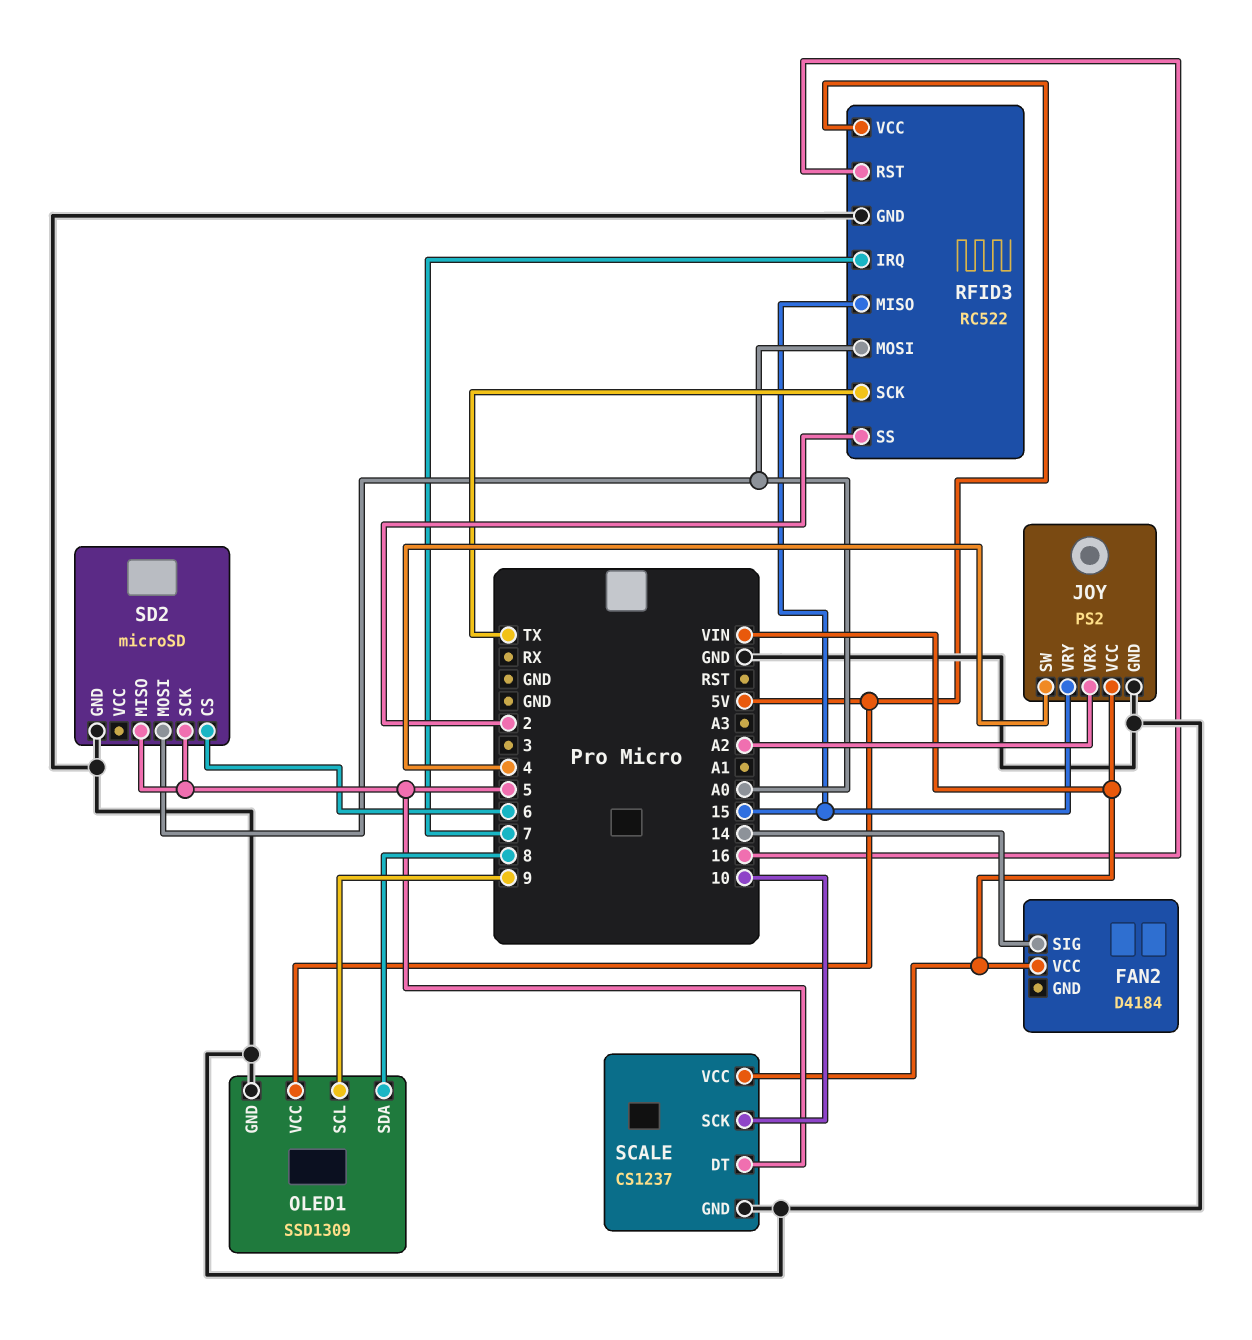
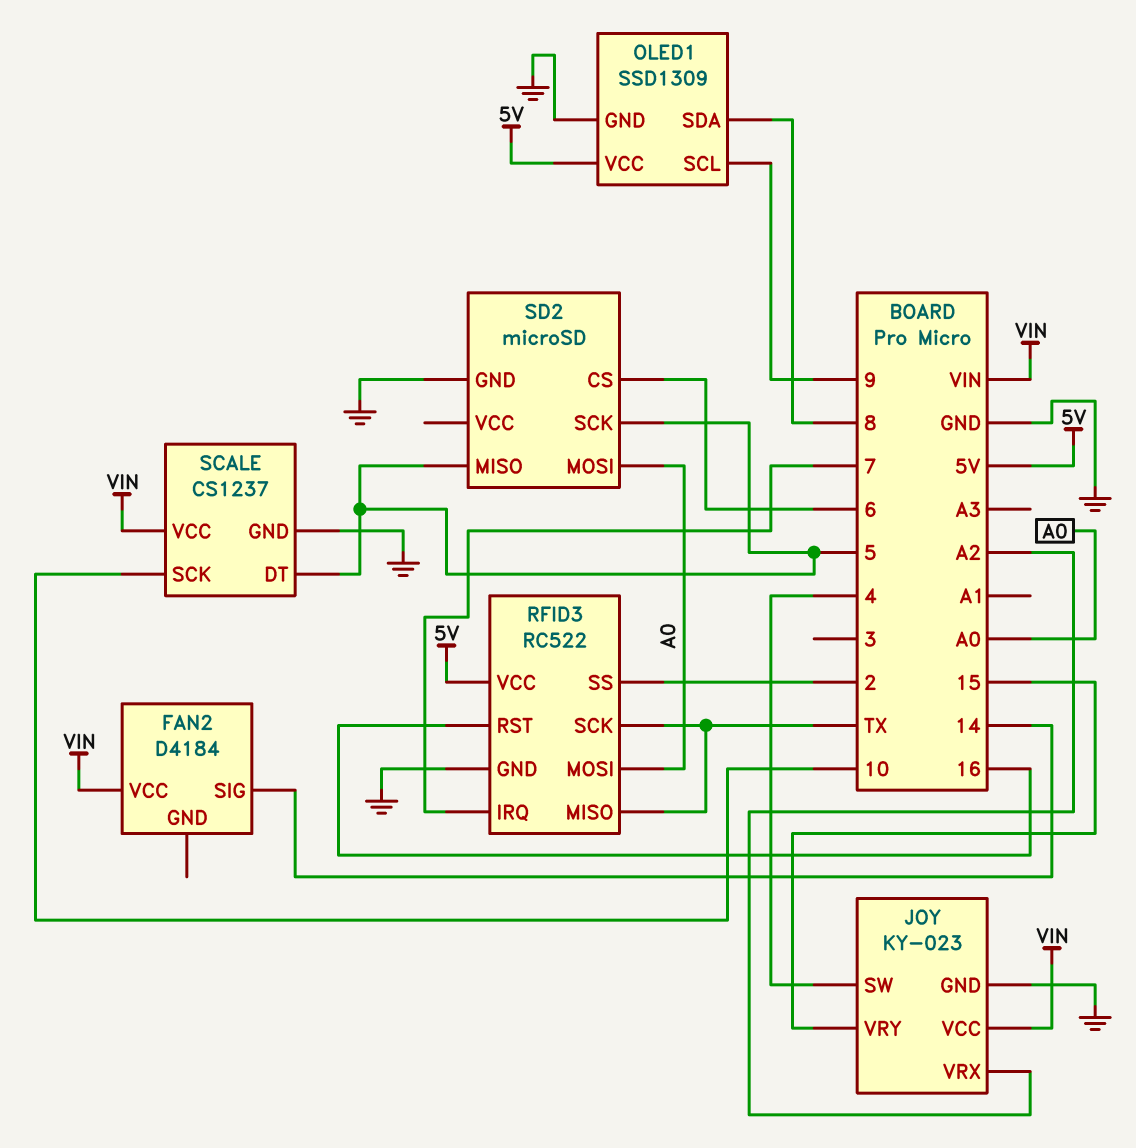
JOY: PS2 -> KY-023
RFID3 pin MISO: 15 -> TX

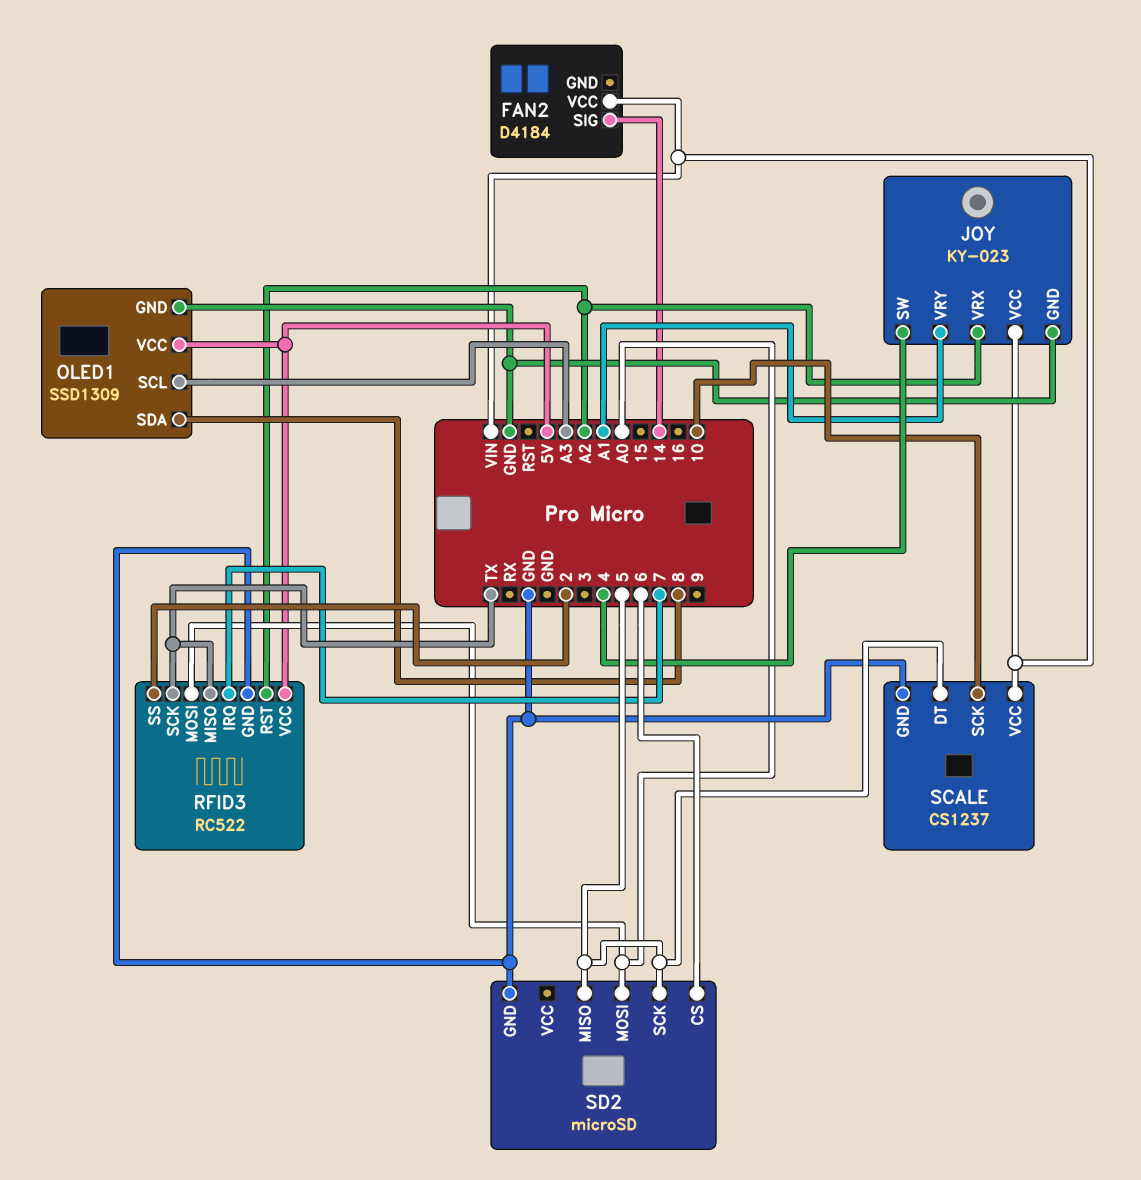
JOY pin VRY: 15 -> A1
OLED1 pin SCL: 9 -> A3
RFID3 pin RST: 16 -> A2

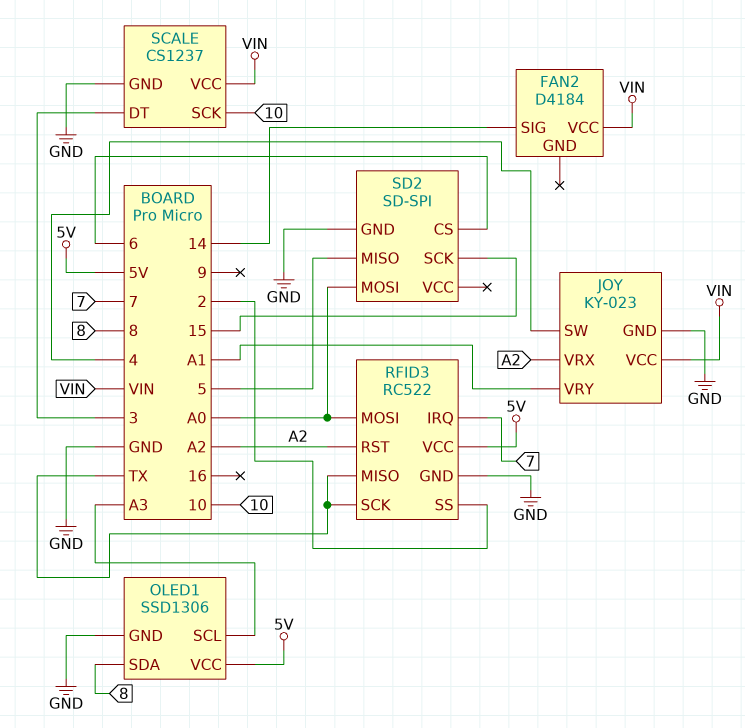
OLED1: SSD1309 -> SSD1306
SCALE pin DT: 5 -> 3
SD2: microSD -> SD-SPI
SD2 pin SCK: 5 -> 15

